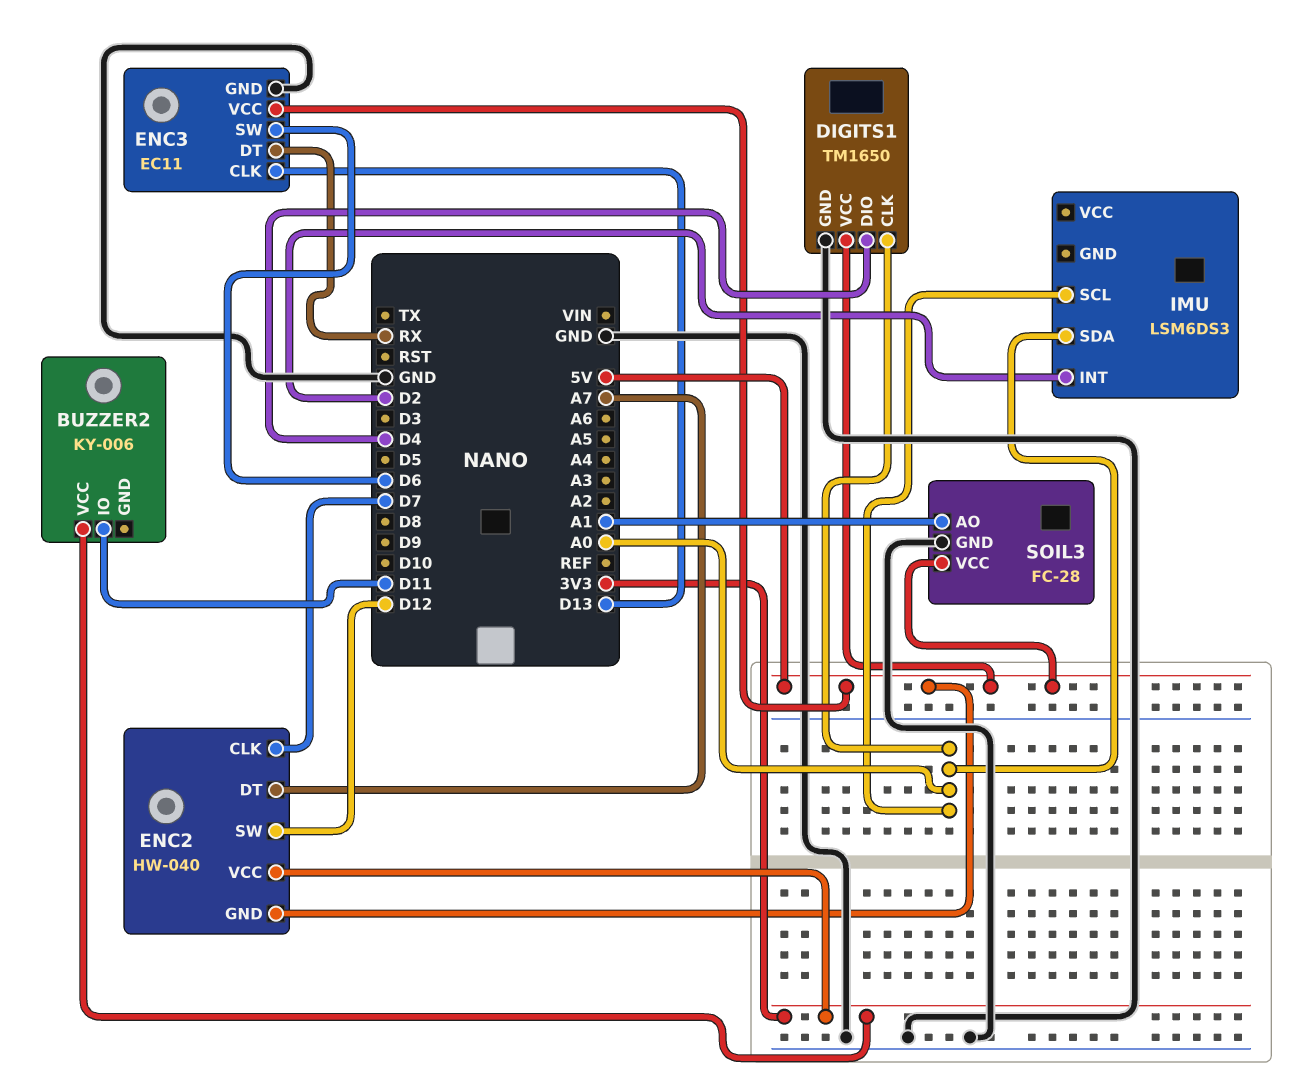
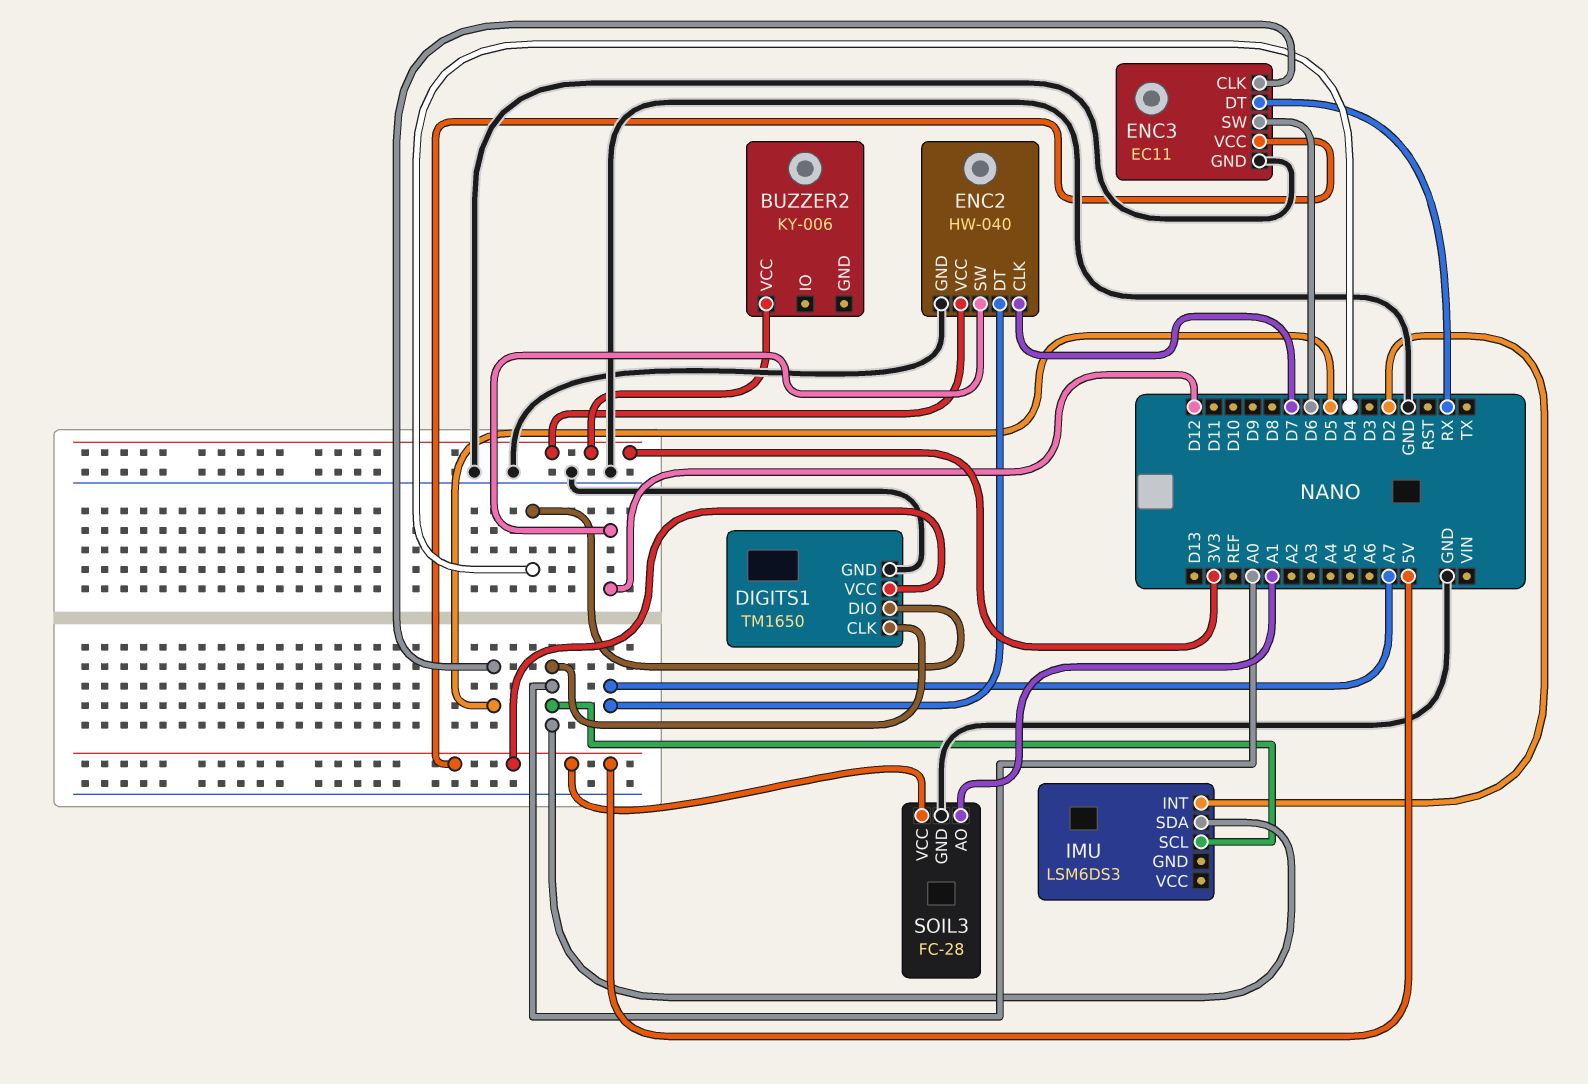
BUZZER2 pin IO: D11 -> none
ENC2 pin GND: 5V -> GND
ENC3 pin CLK: D13 -> D5

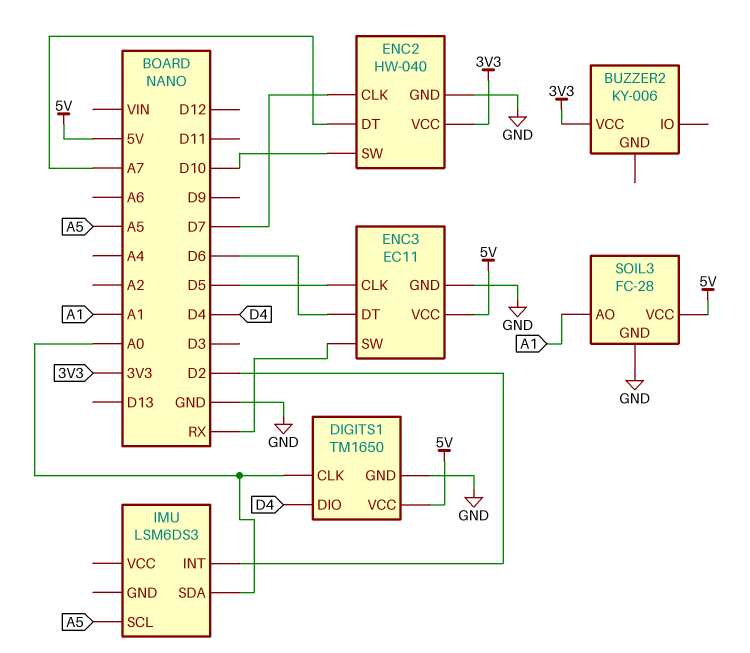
ENC2 pin SW: D12 -> D10
ENC3 pin DT: RX -> D6
ENC3 pin SW: D6 -> RX
IMU pin SCL: A0 -> A5

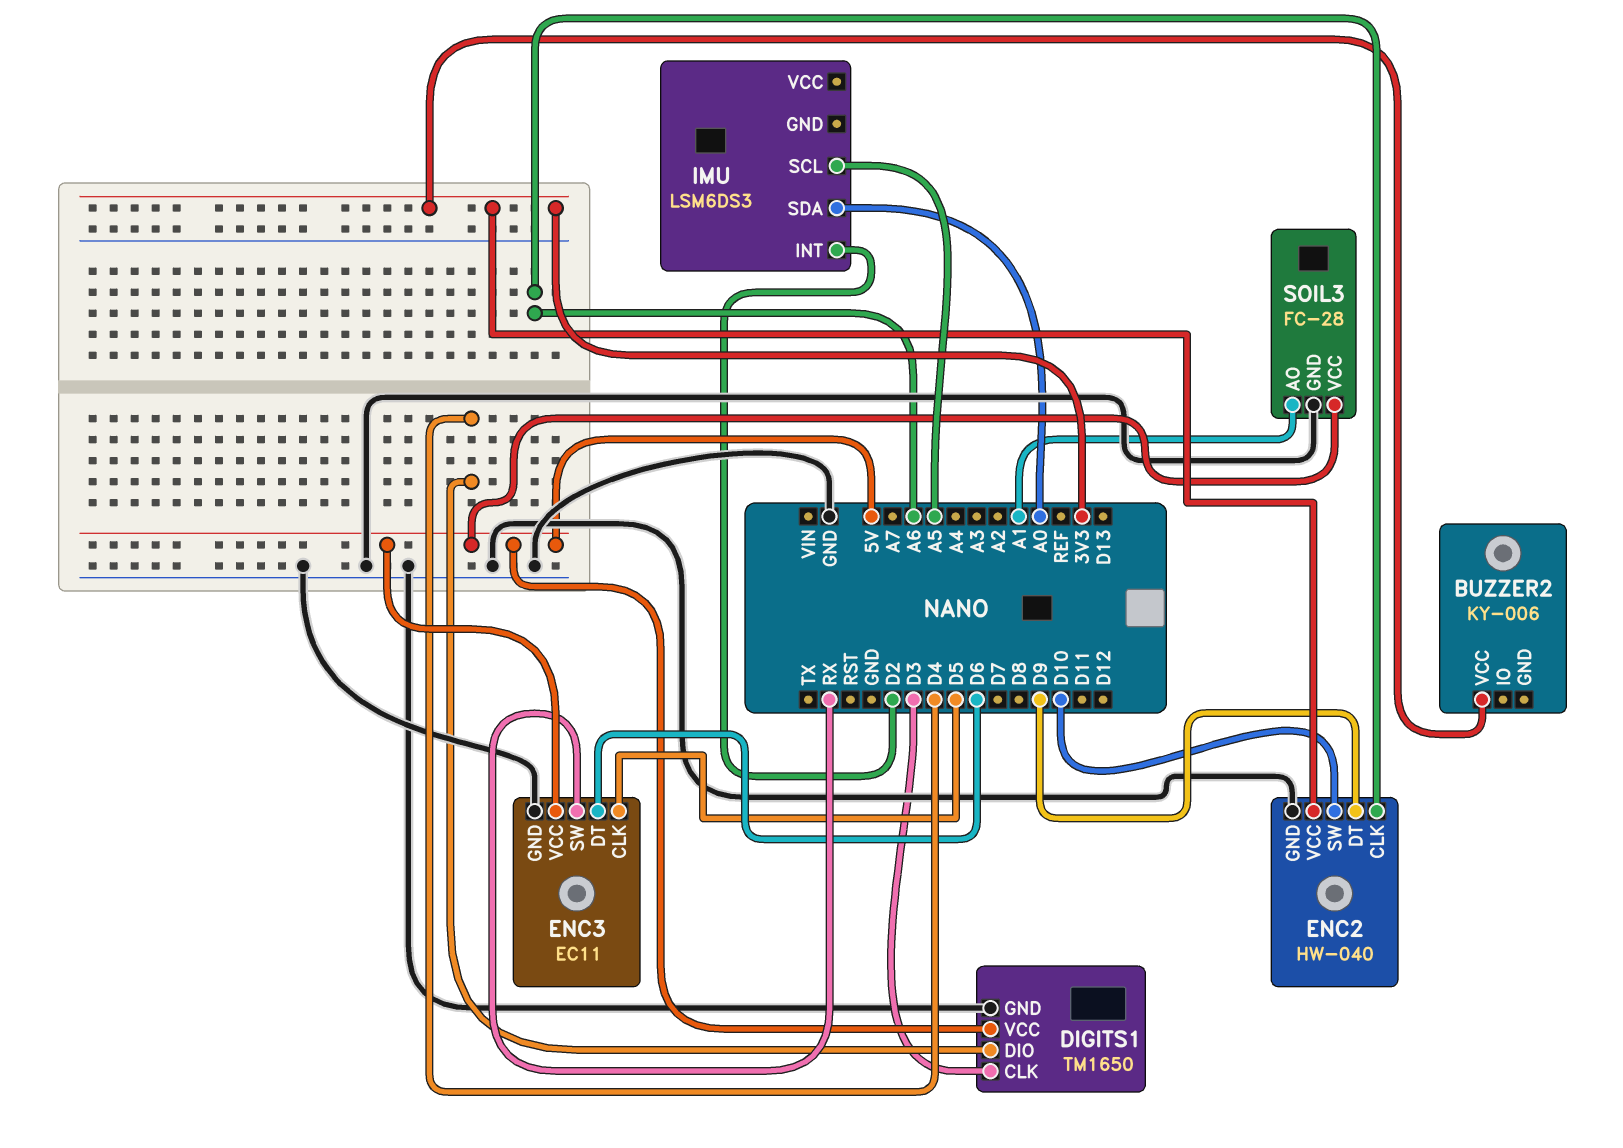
DIGITS1 pin CLK: A0 -> D3
ENC2 pin CLK: D7 -> A6
ENC2 pin DT: A7 -> D9

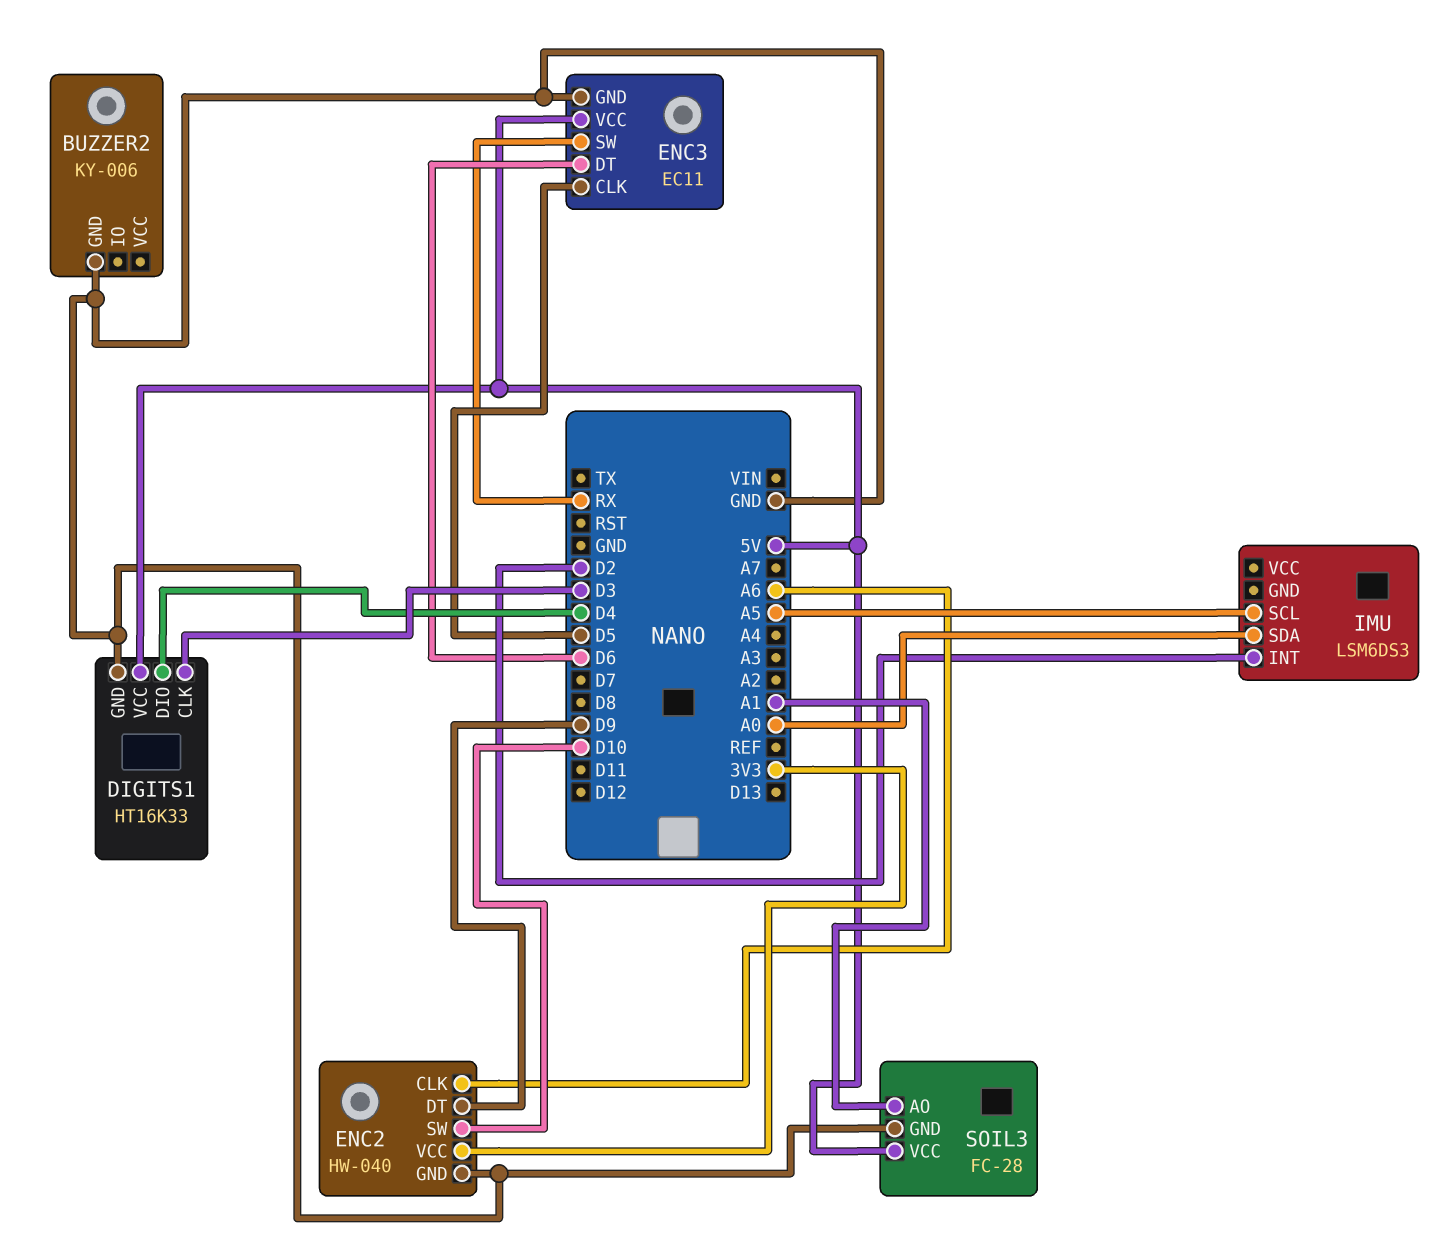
BUZZER2 pin GND: none -> GND
BUZZER2 pin VCC: 3V3 -> none
DIGITS1: TM1650 -> HT16K33

